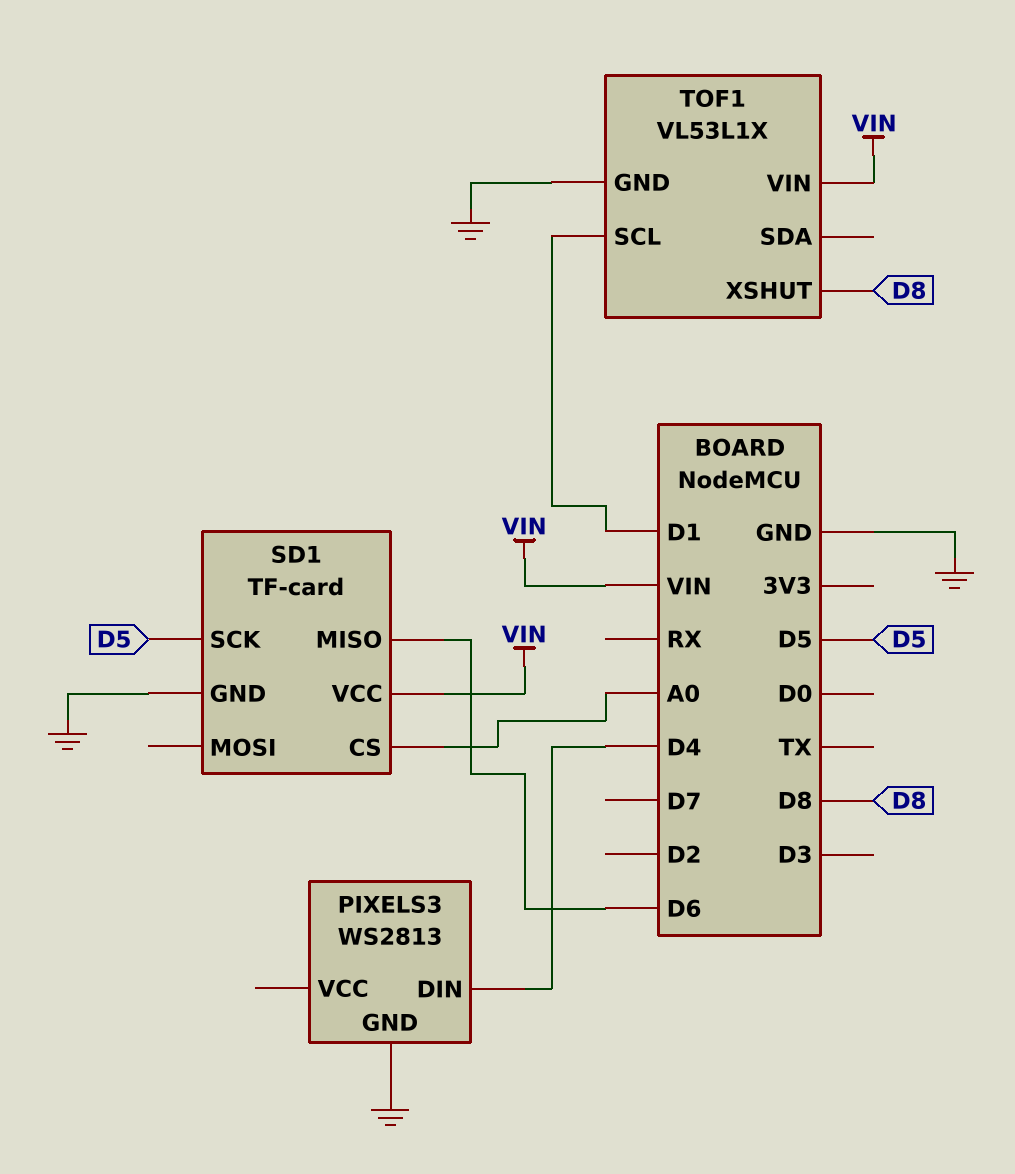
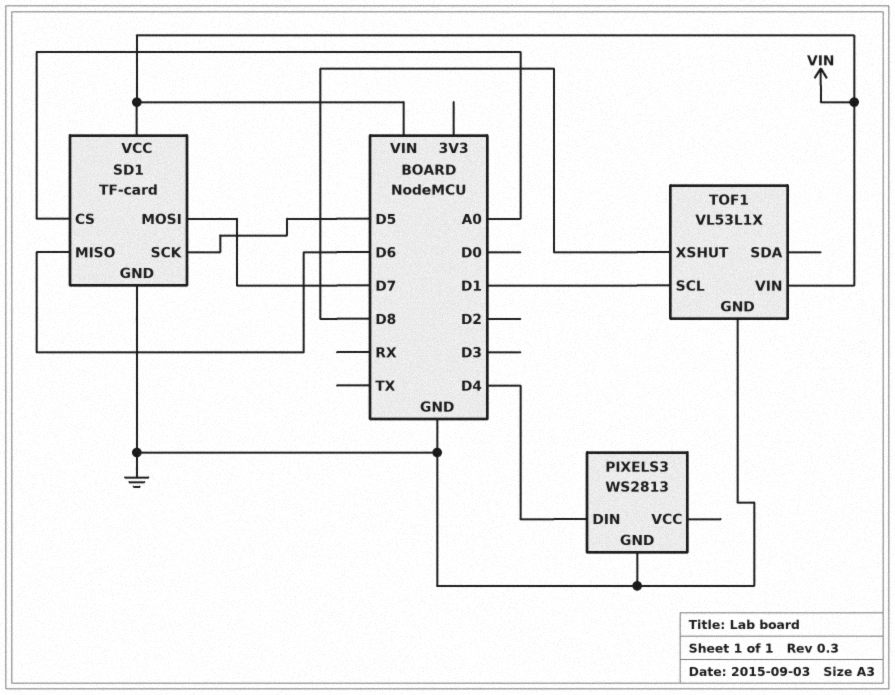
SD1 pin MOSI: none -> D7

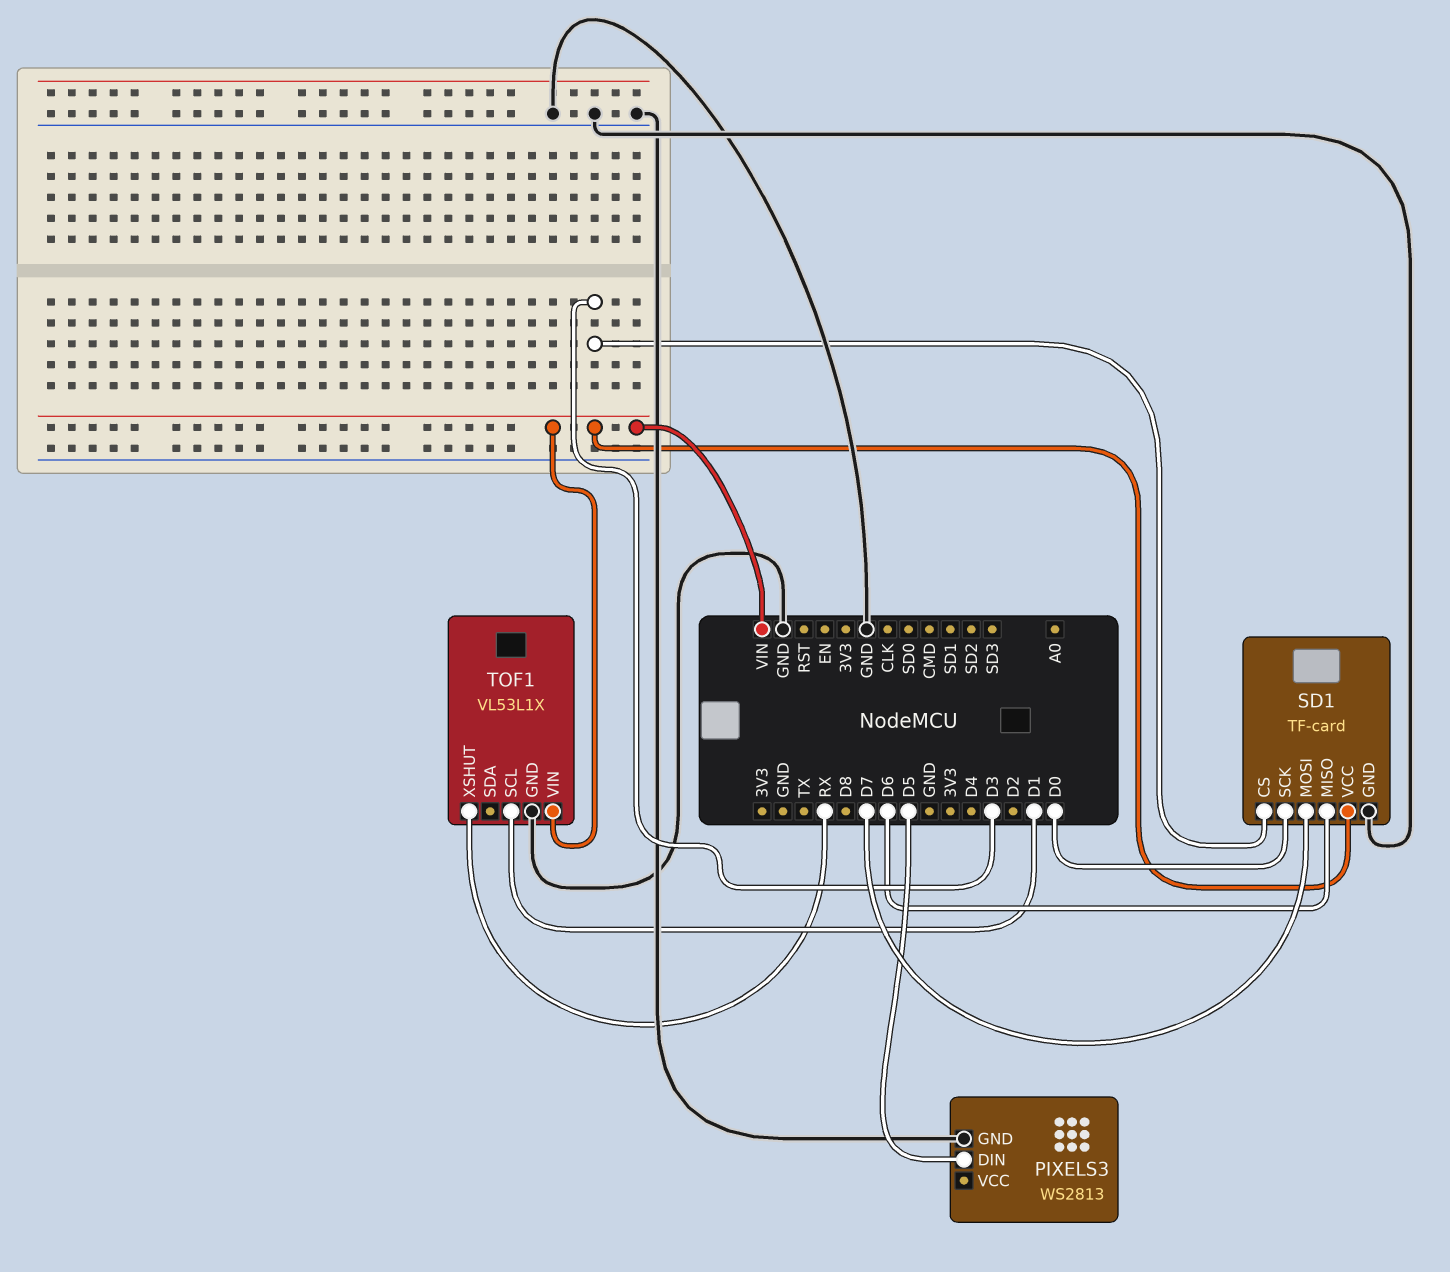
PIXELS3 pin DIN: D4 -> D5
SD1 pin CS: A0 -> D3
SD1 pin SCK: D5 -> D0
TOF1 pin XSHUT: D8 -> RX

